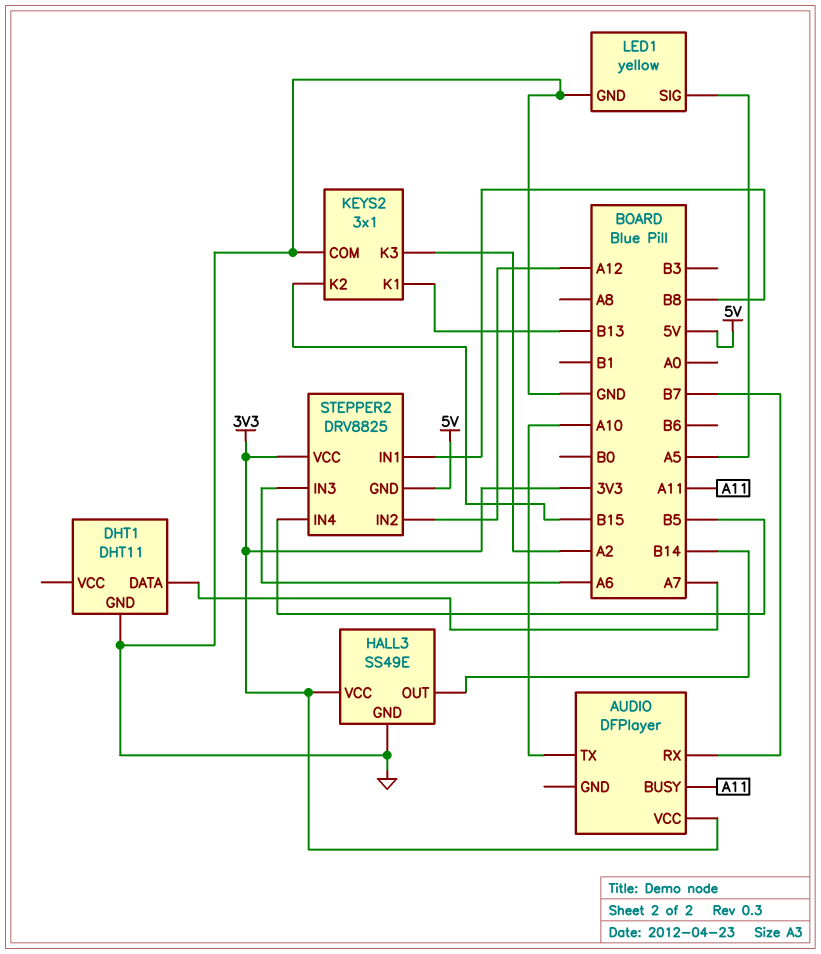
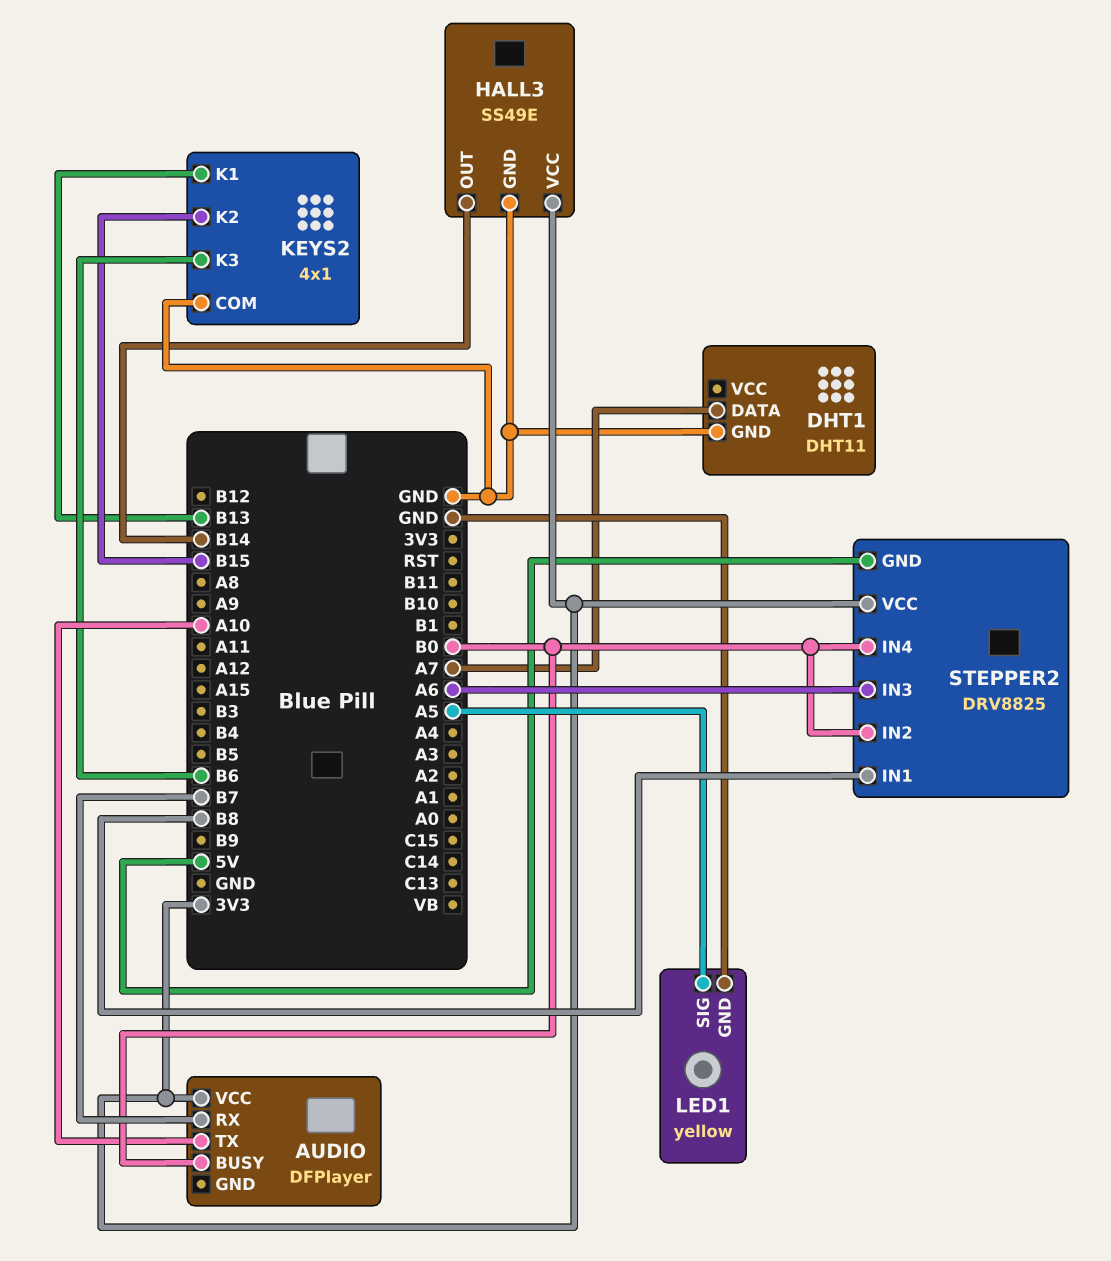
AUDIO pin BUSY: A11 -> B0
KEYS2: 3x1 -> 4x1
KEYS2 pin K3: A2 -> B6
STEPPER2 pin IN2: A12 -> B0
STEPPER2 pin IN4: B5 -> B0

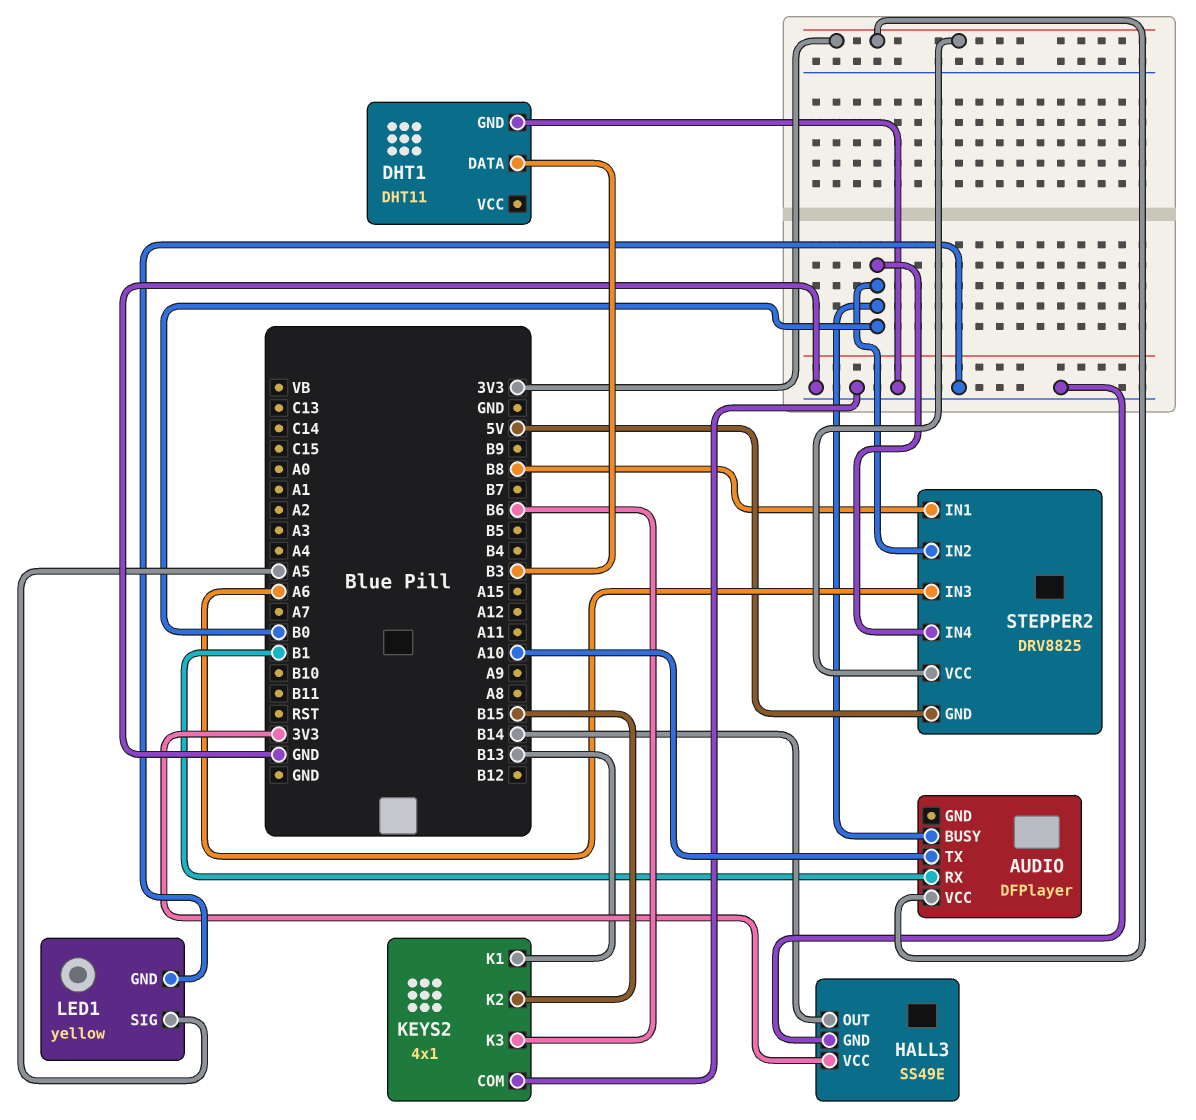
AUDIO pin RX: B7 -> B1
DHT1 pin DATA: A7 -> B3

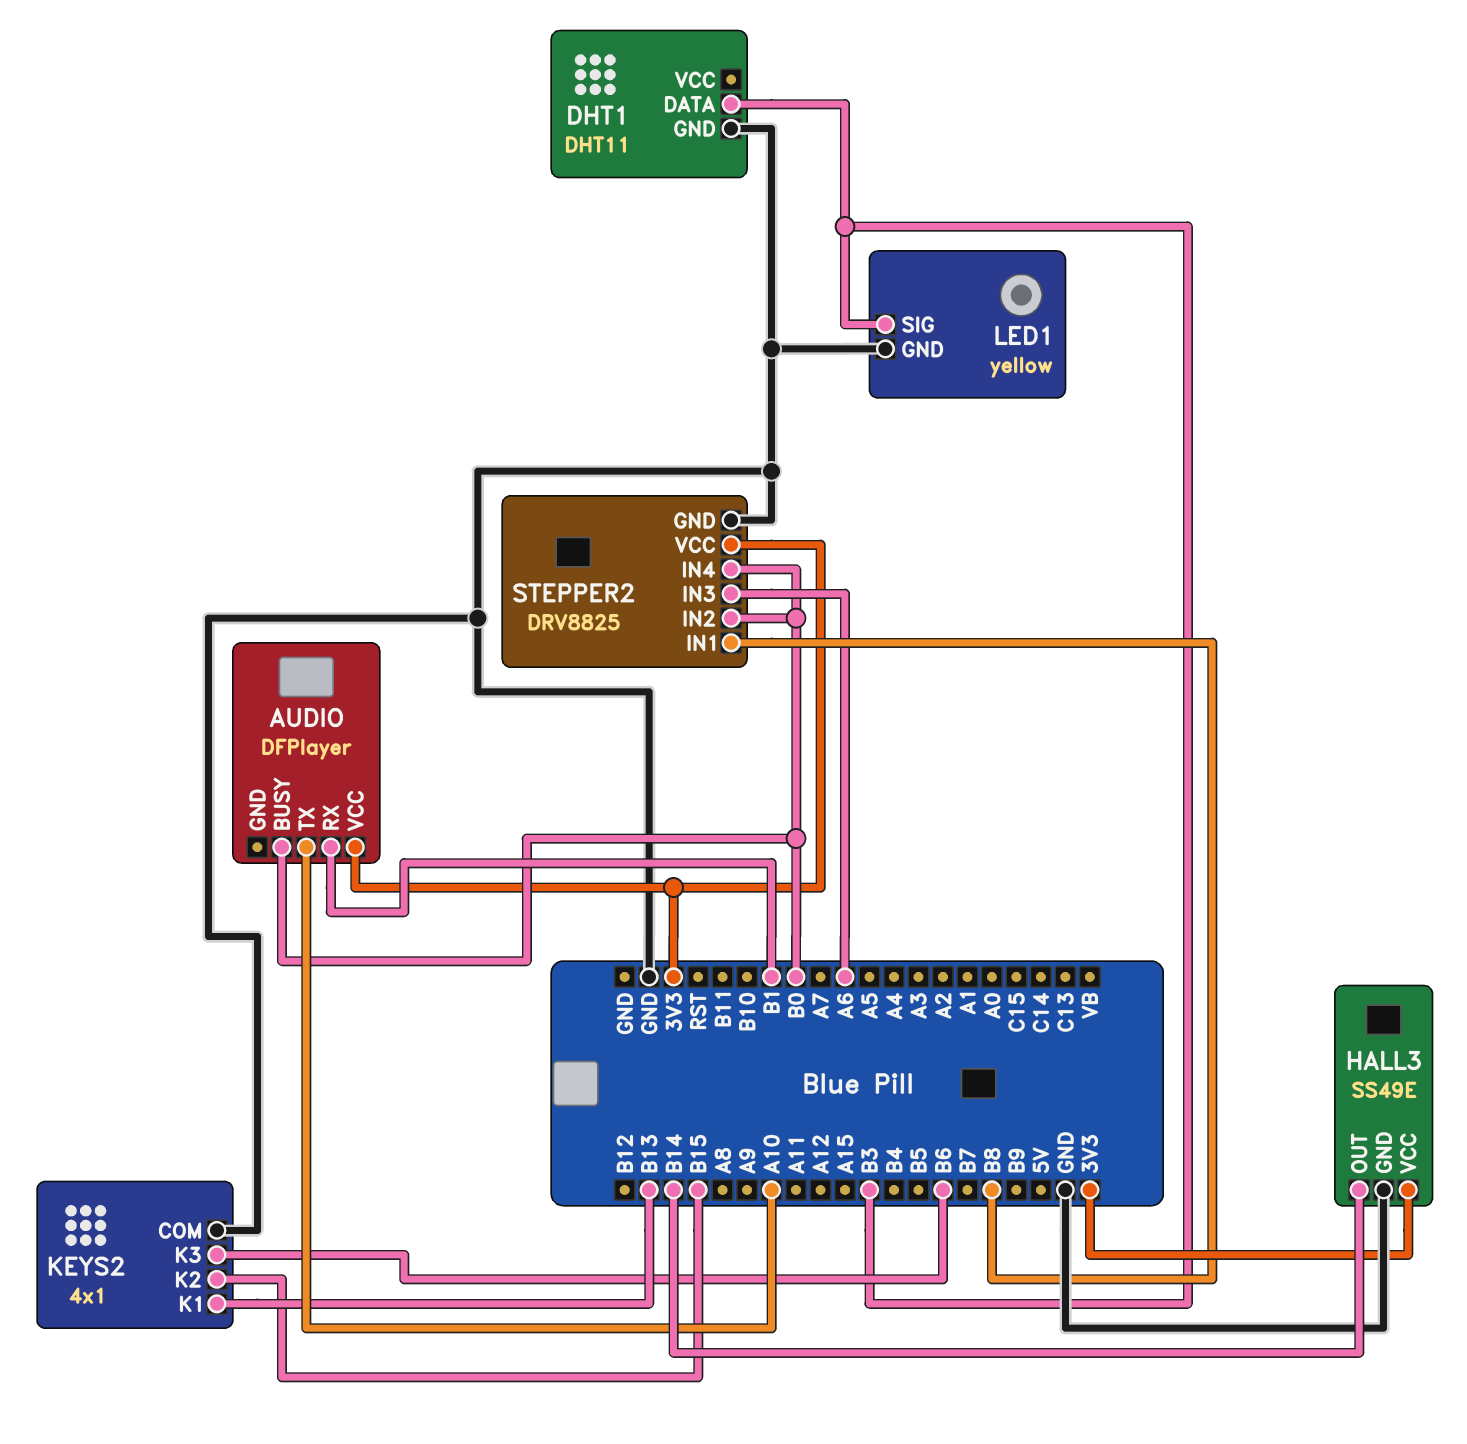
LED1 pin SIG: A5 -> B3
STEPPER2 pin GND: 5V -> GND

